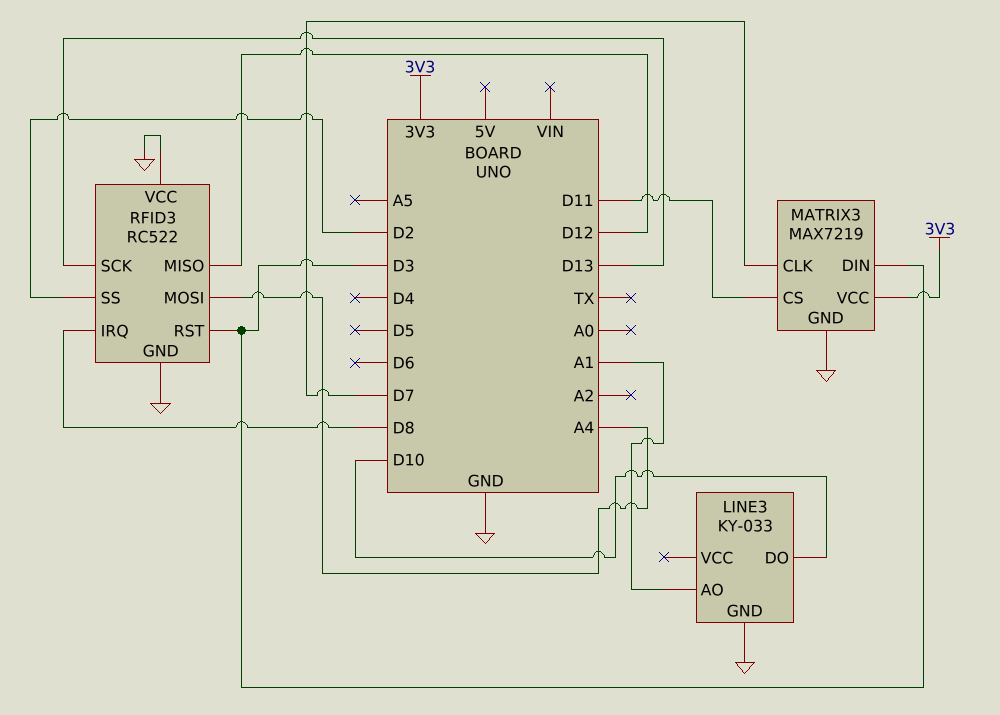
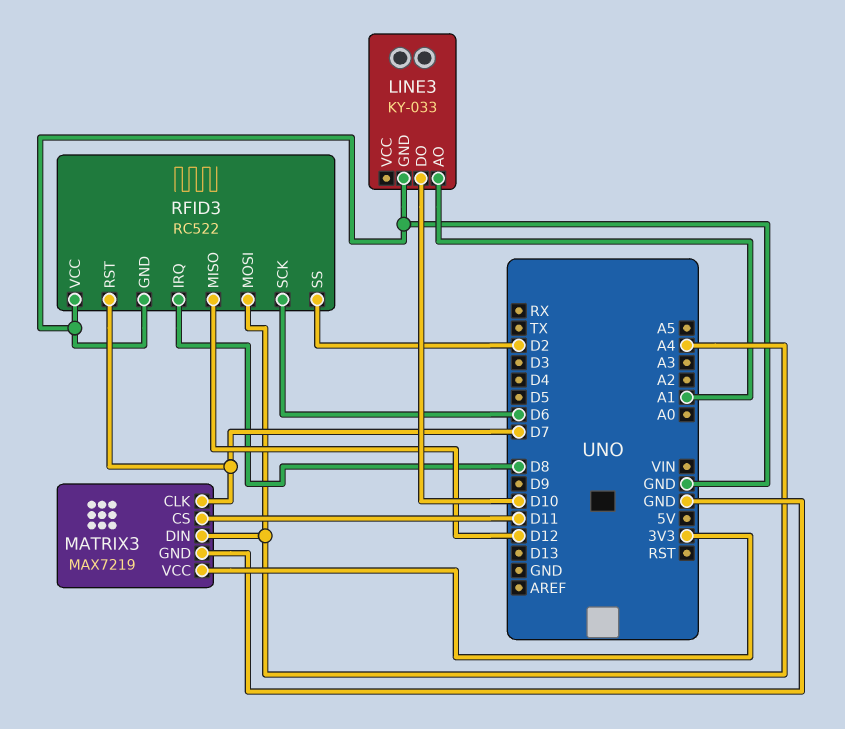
MATRIX3 pin DIN: D3 -> A4
RFID3 pin RST: D3 -> D7
RFID3 pin SCK: D13 -> D6

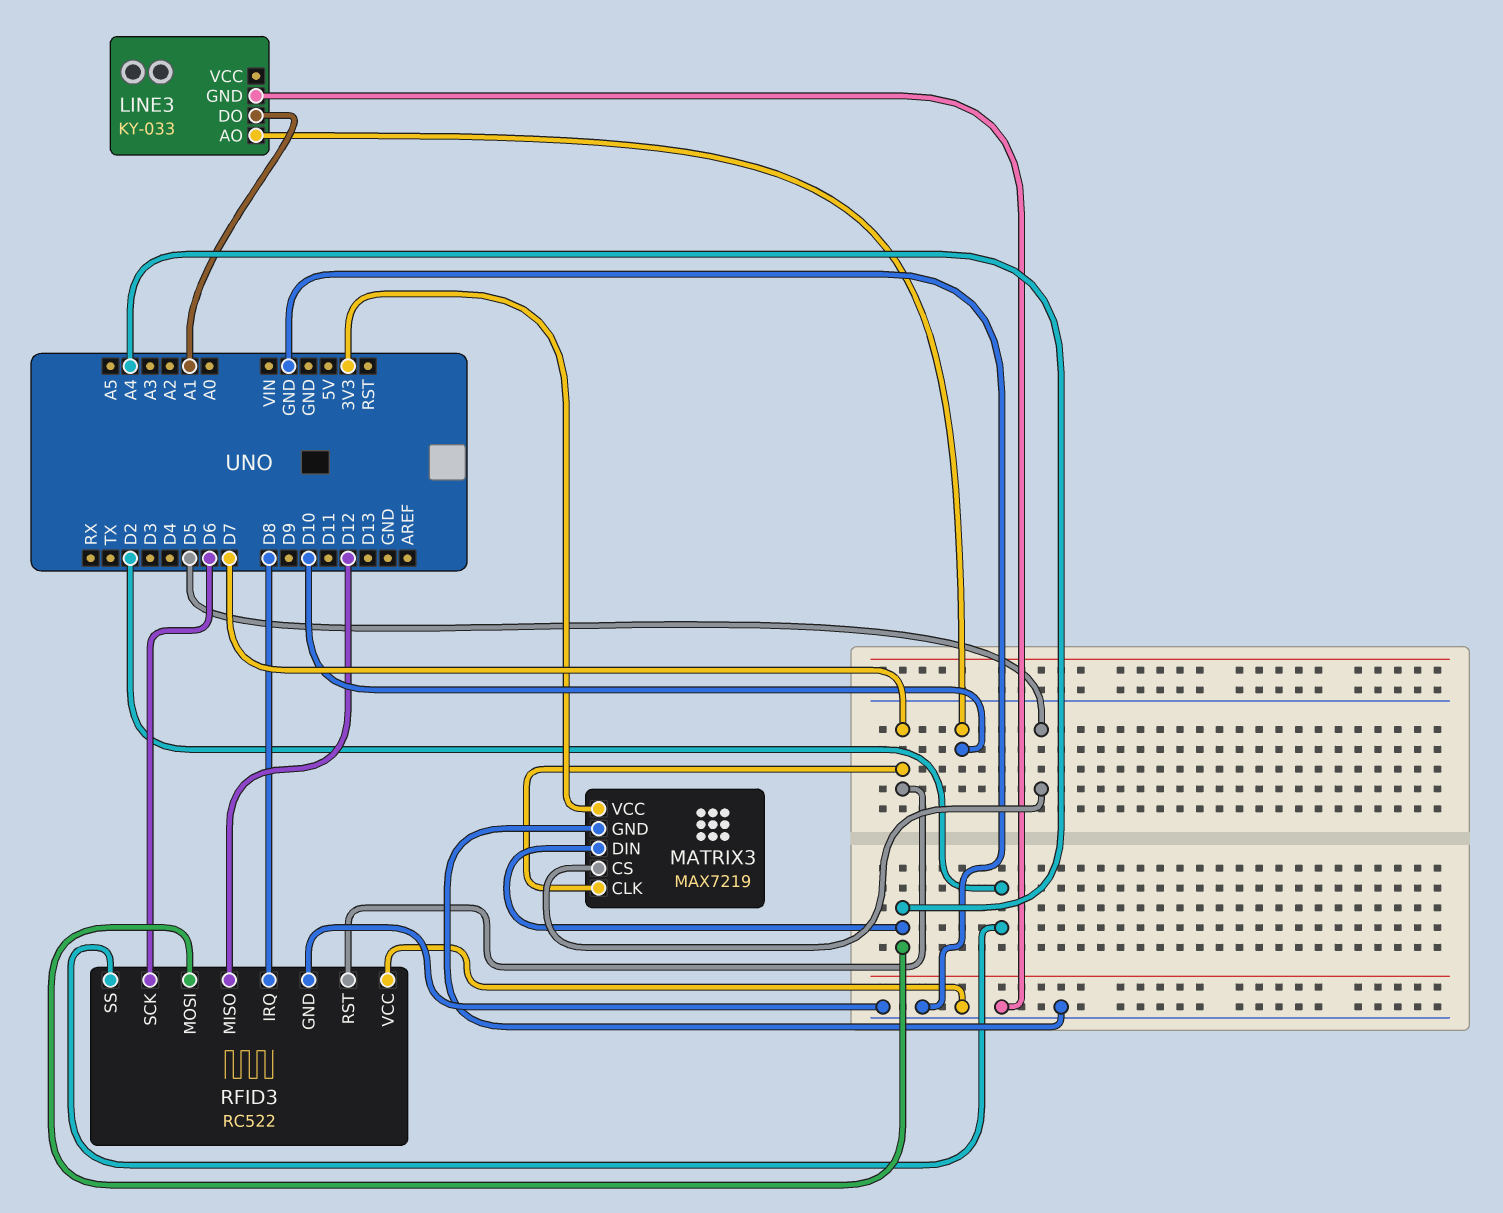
LINE3 pin AO: A1 -> D10
LINE3 pin DO: D10 -> A1
MATRIX3 pin CS: D11 -> D5

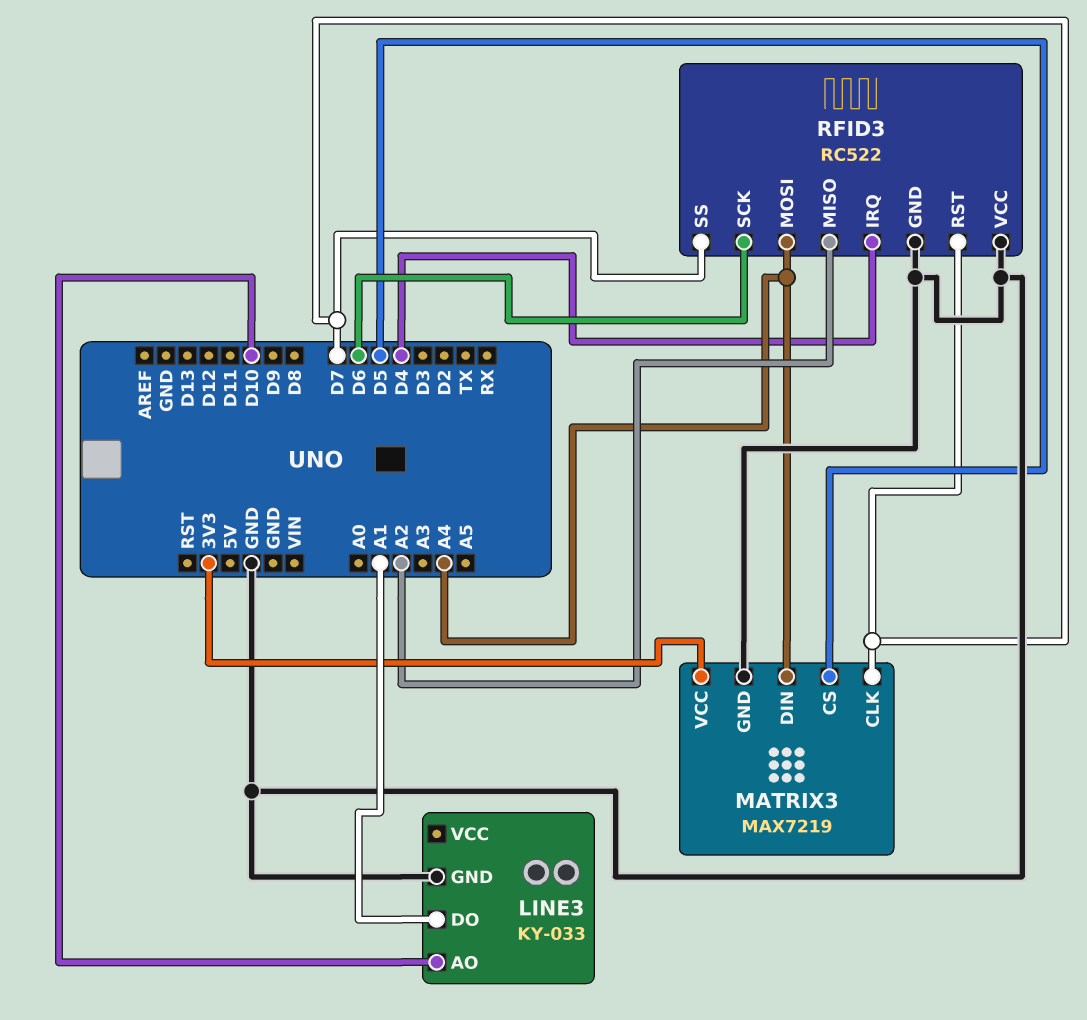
RFID3 pin IRQ: D8 -> D4
RFID3 pin MISO: D12 -> A2
RFID3 pin SS: D2 -> D7

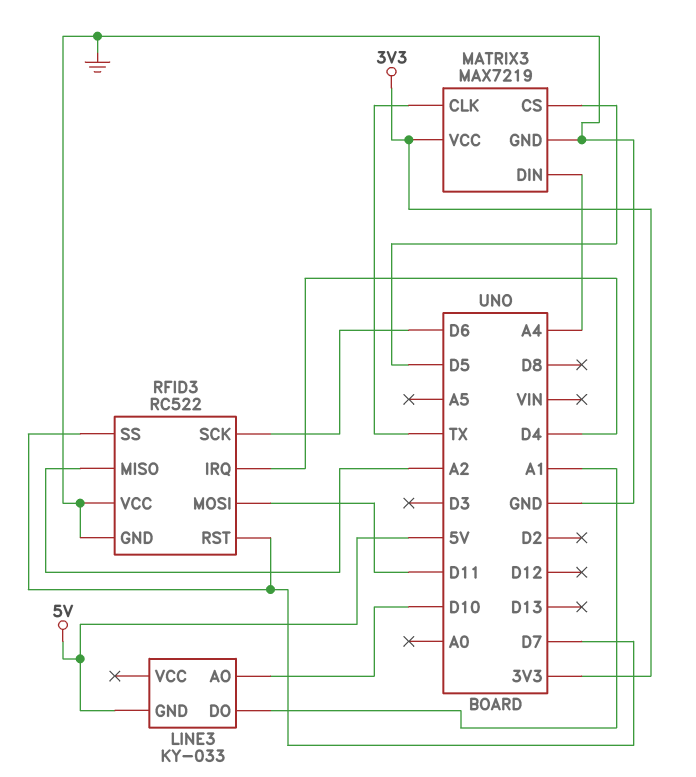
LINE3 pin GND: GND -> 5V
MATRIX3 pin CLK: D7 -> TX
RFID3 pin MOSI: A4 -> D11

